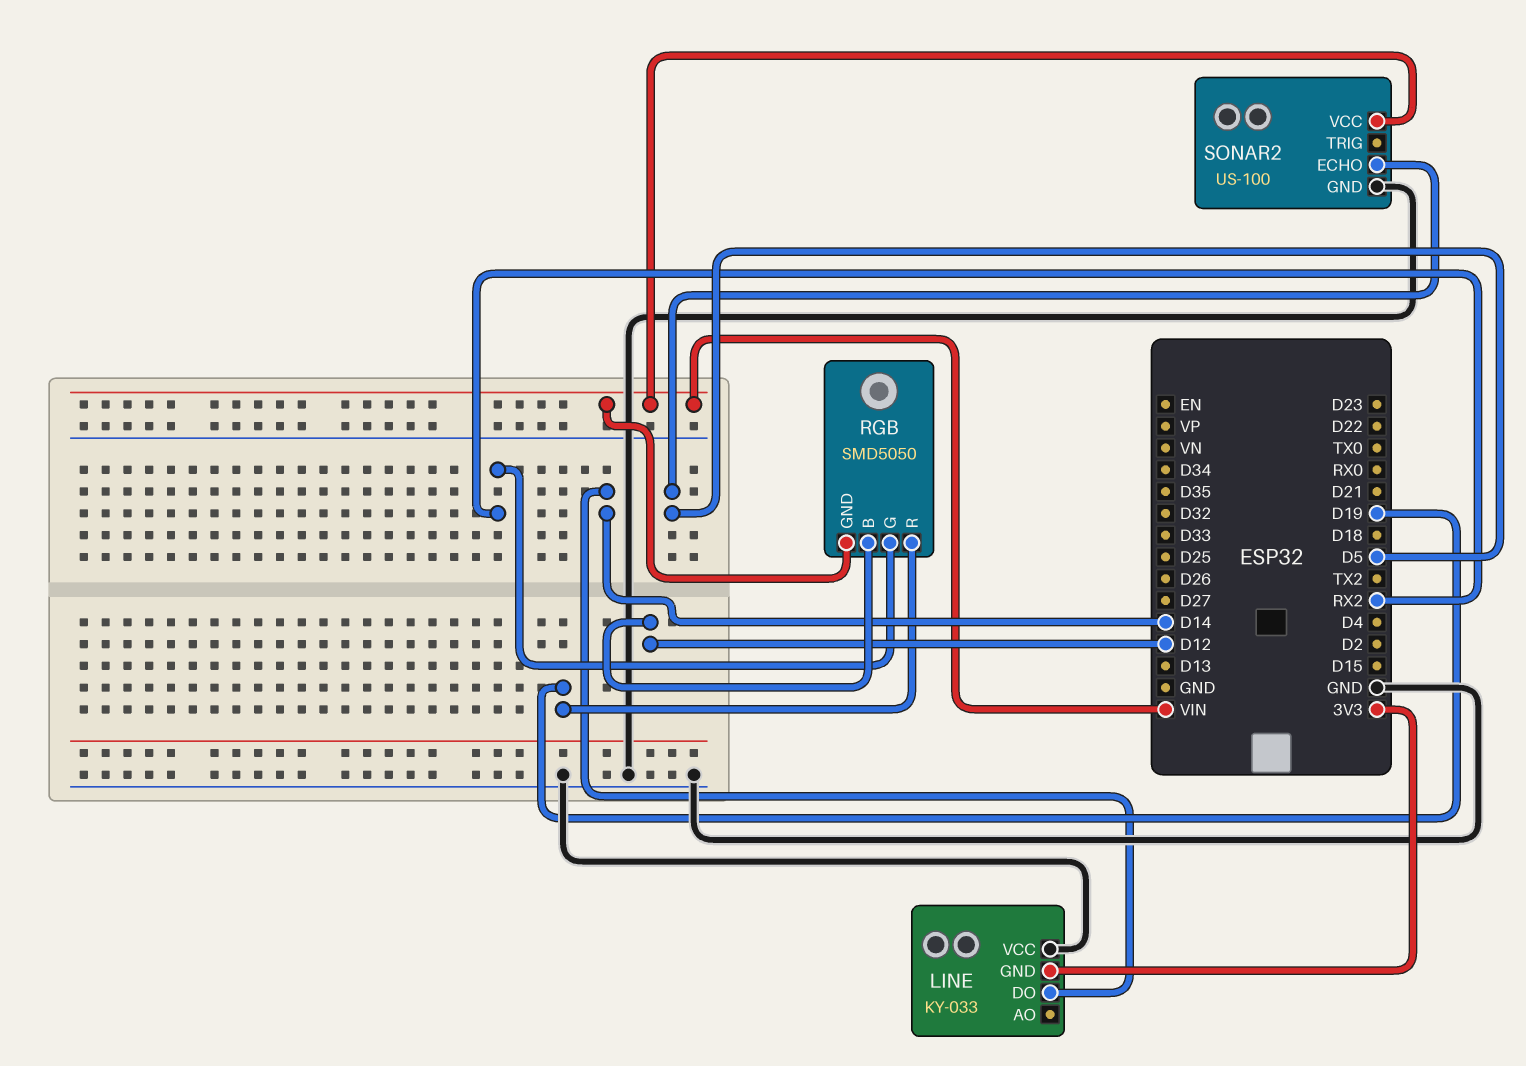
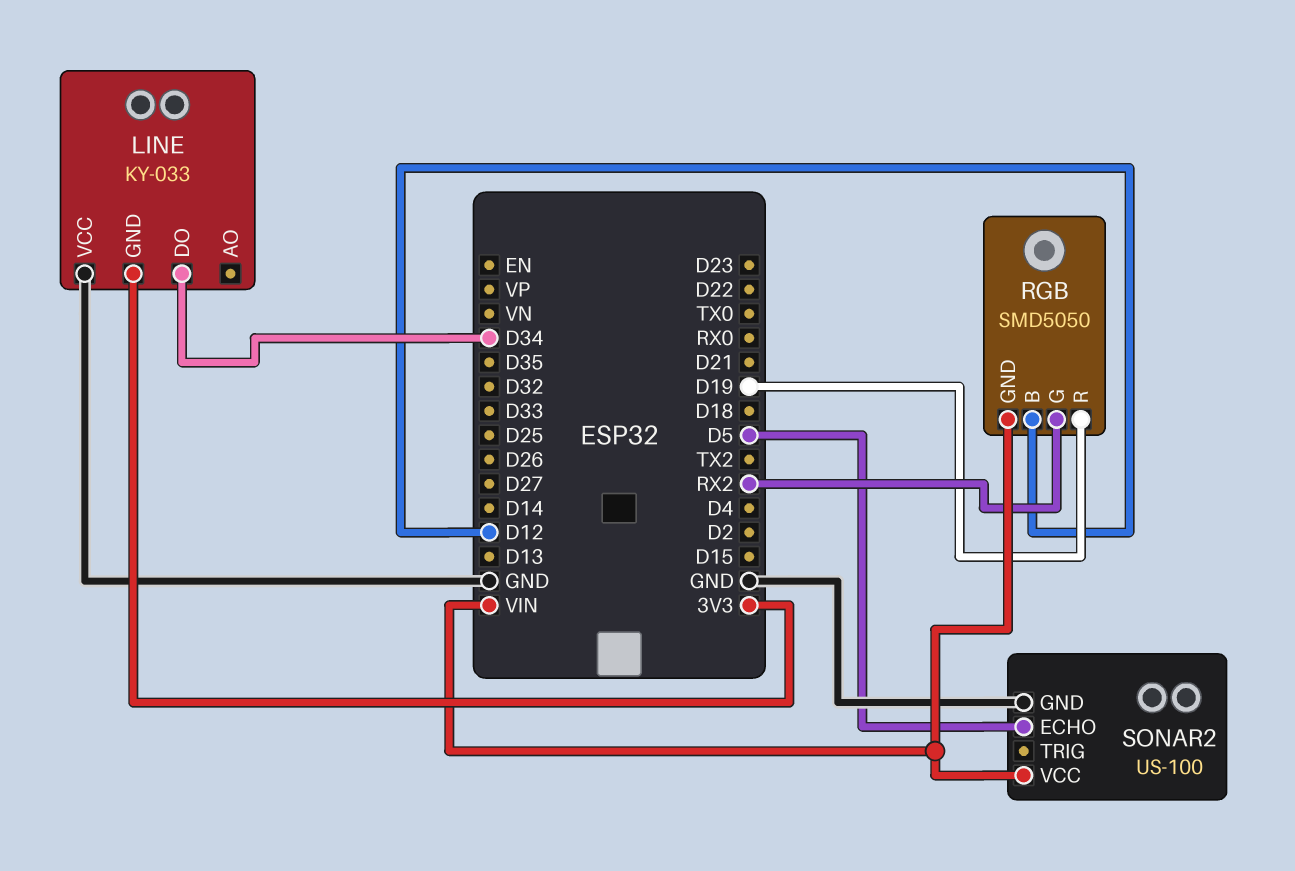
LINE pin DO: D14 -> D34

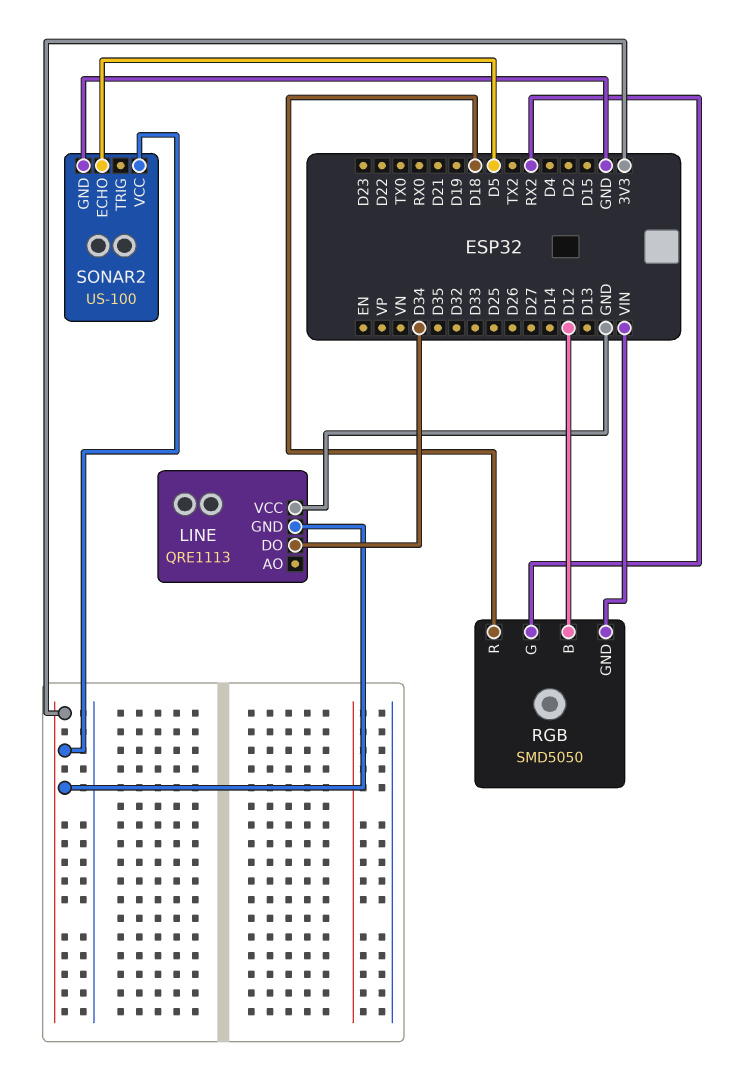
LINE: KY-033 -> QRE1113
RGB pin R: D19 -> D18
SONAR2 pin VCC: VIN -> 3V3

